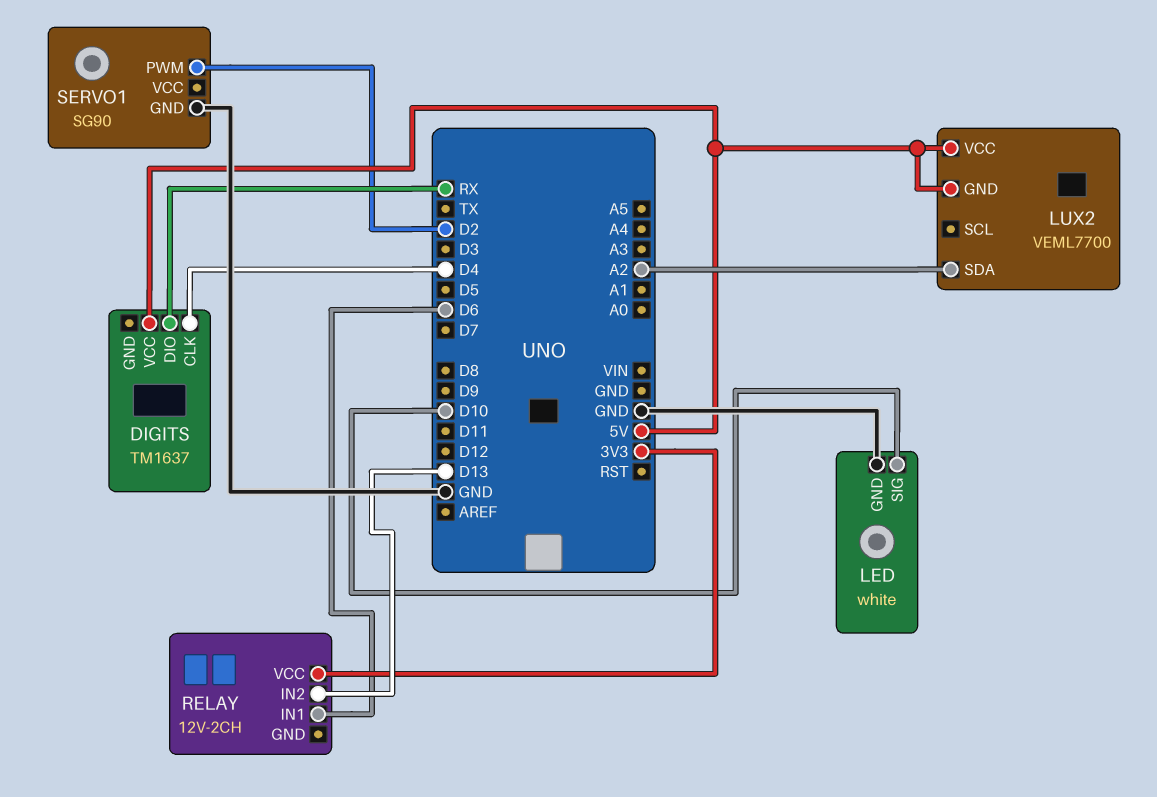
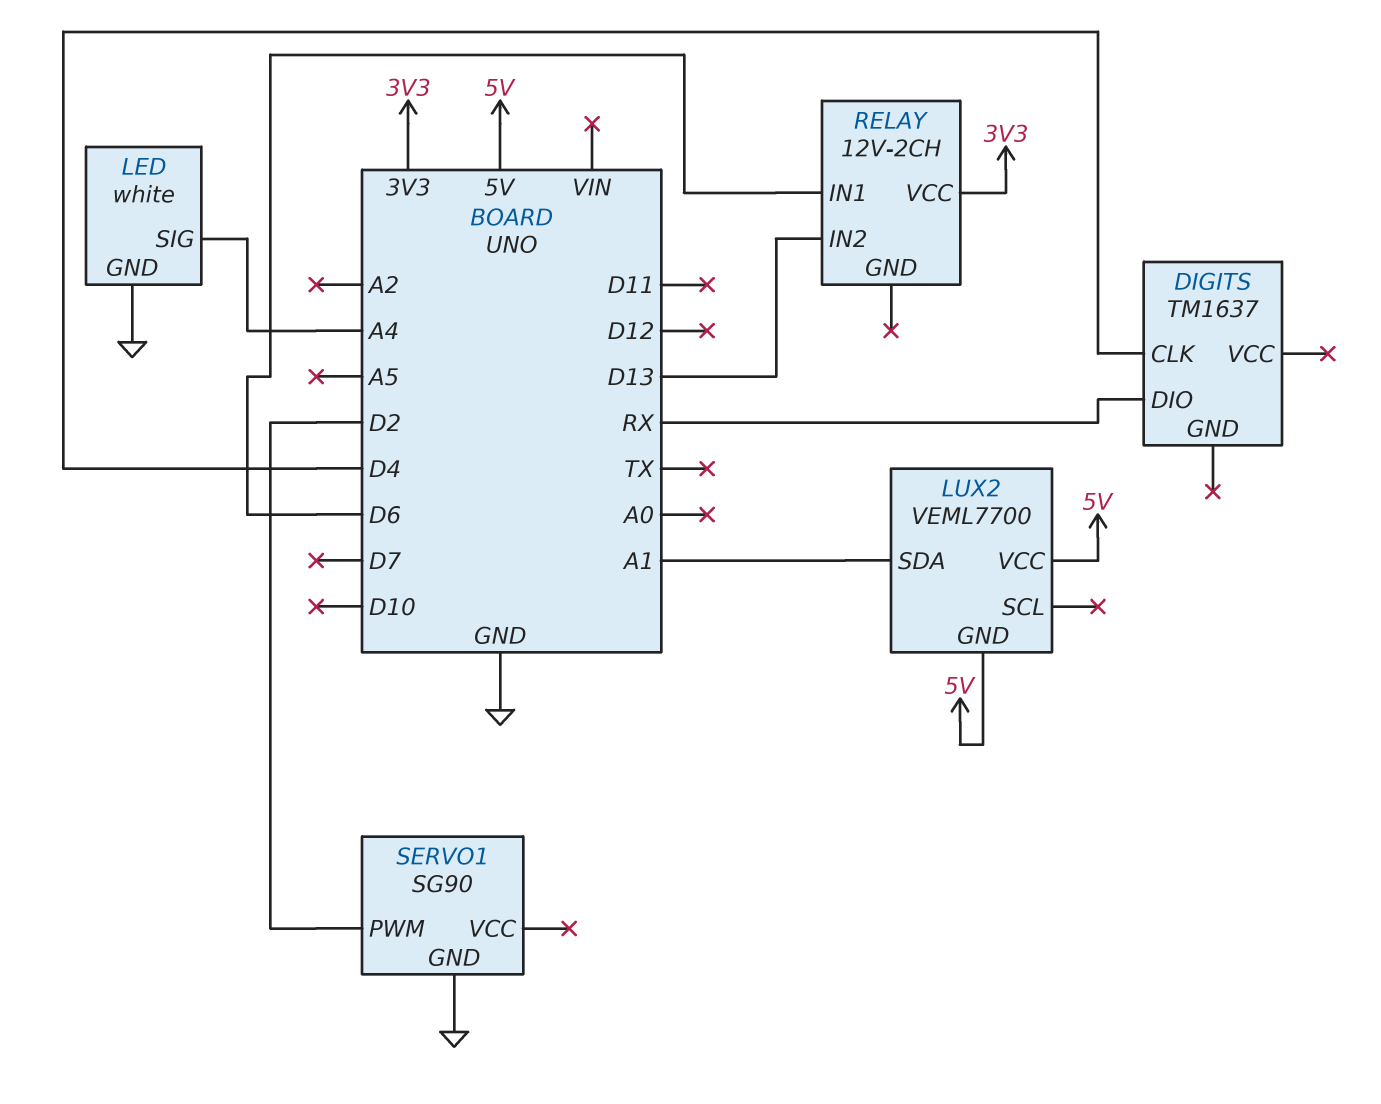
DIGITS pin VCC: 5V -> none
LED pin SIG: D10 -> A4
LUX2 pin SDA: A2 -> A1

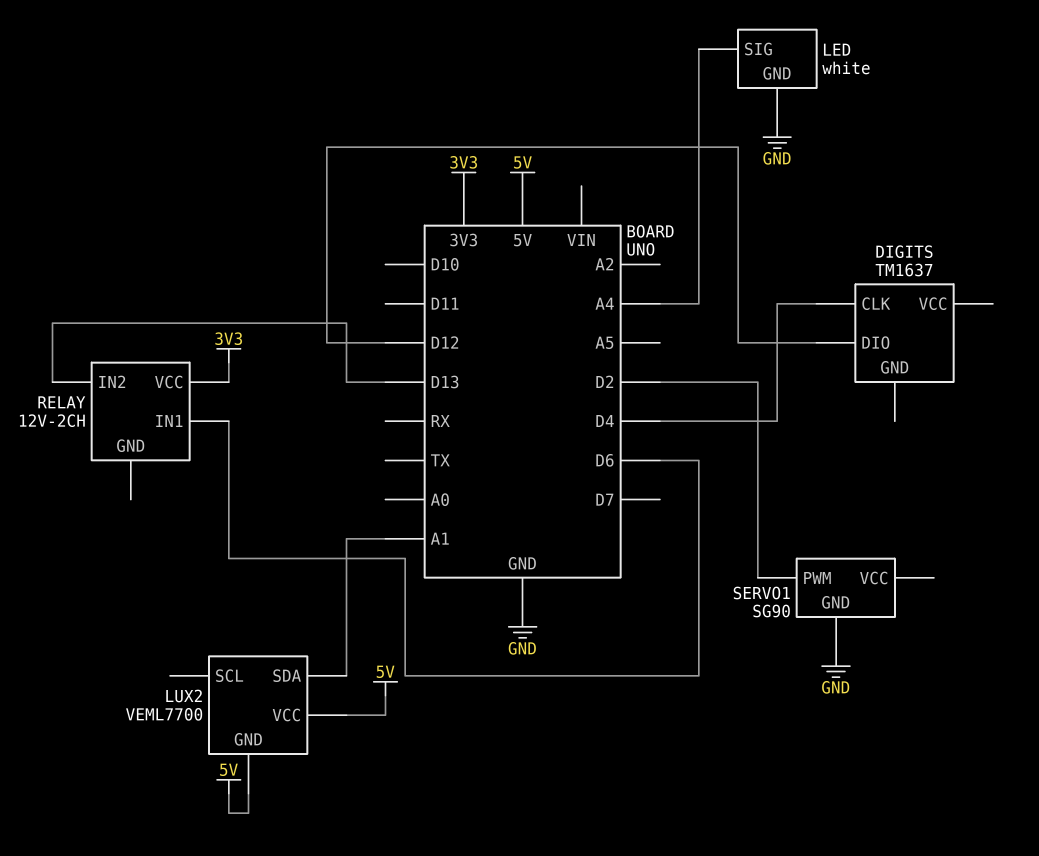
DIGITS pin DIO: RX -> D12

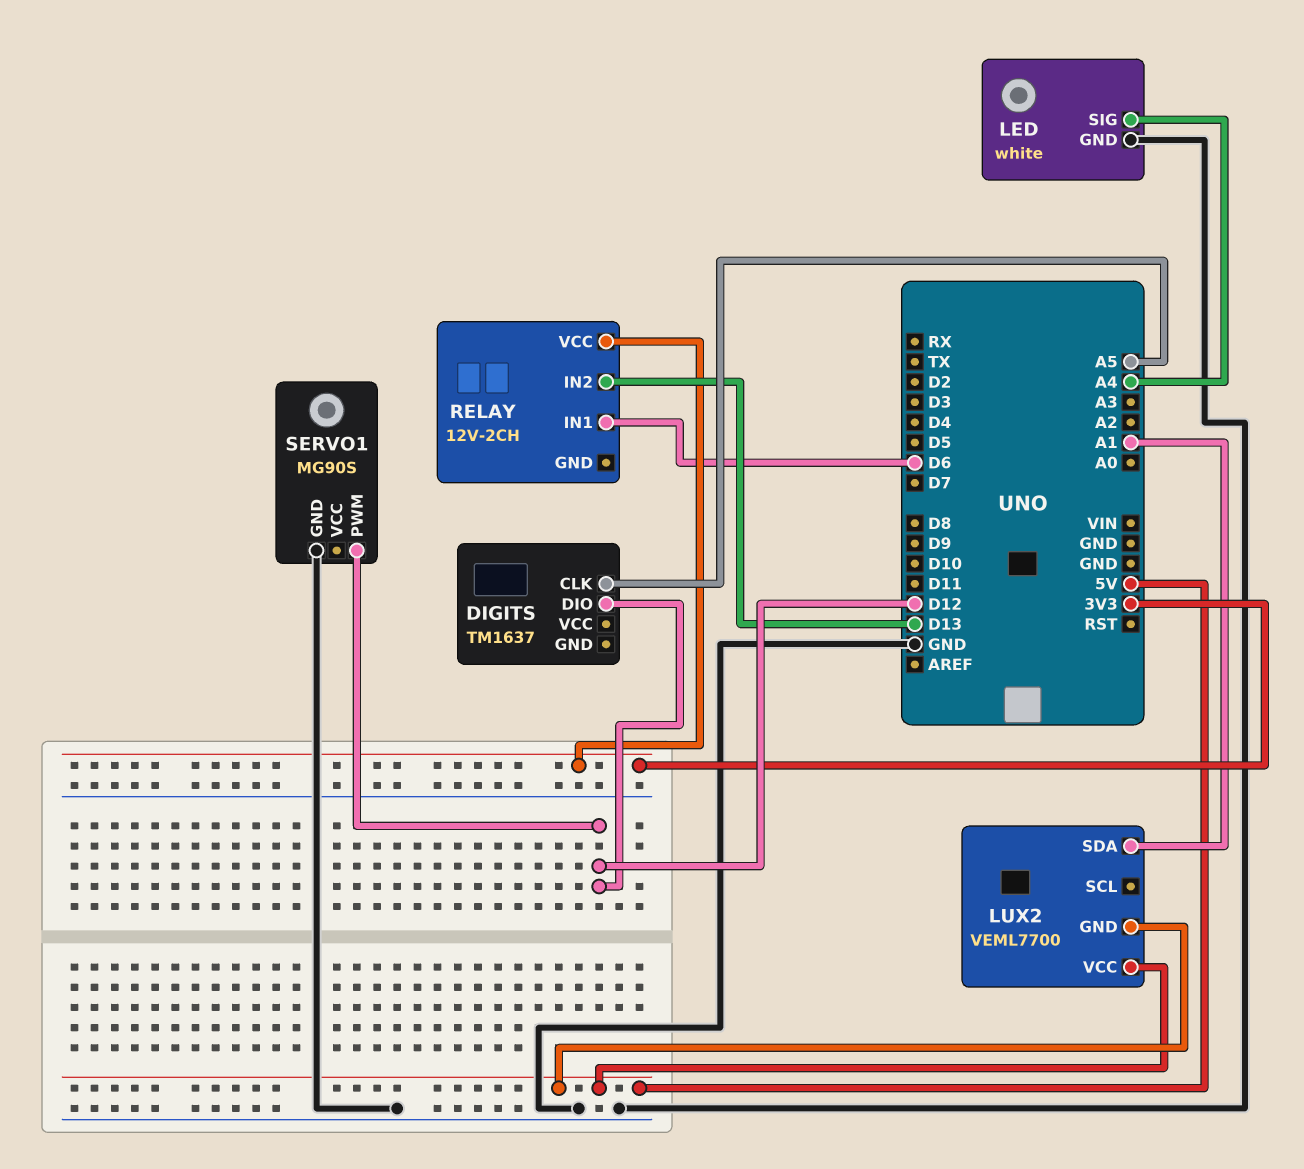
DIGITS pin CLK: D4 -> A5
SERVO1: SG90 -> MG90S
SERVO1 pin PWM: D2 -> D12

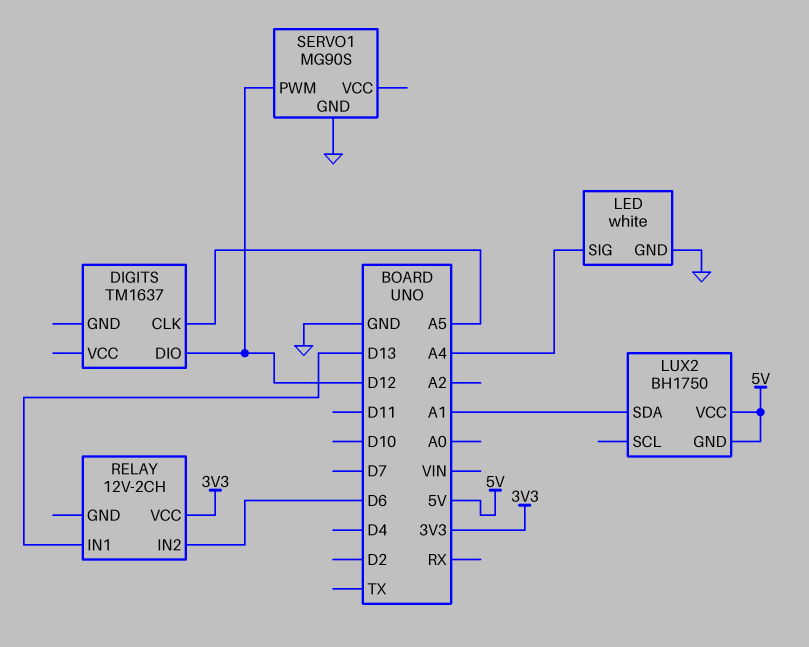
LUX2: VEML7700 -> BH1750
RELAY pin IN1: D6 -> D13
RELAY pin IN2: D13 -> D6

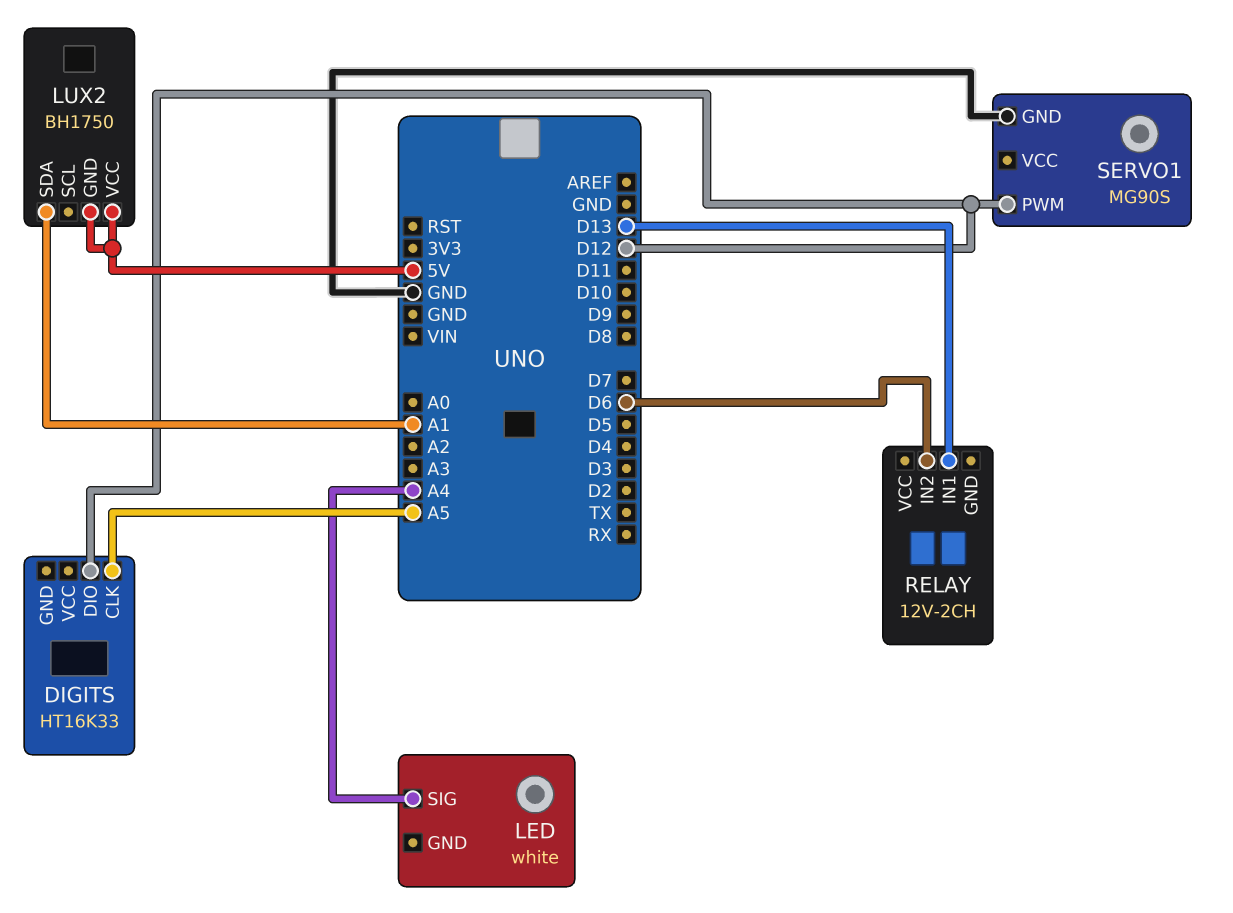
DIGITS: TM1637 -> HT16K33
LED pin GND: GND -> none
RELAY pin VCC: 3V3 -> none

